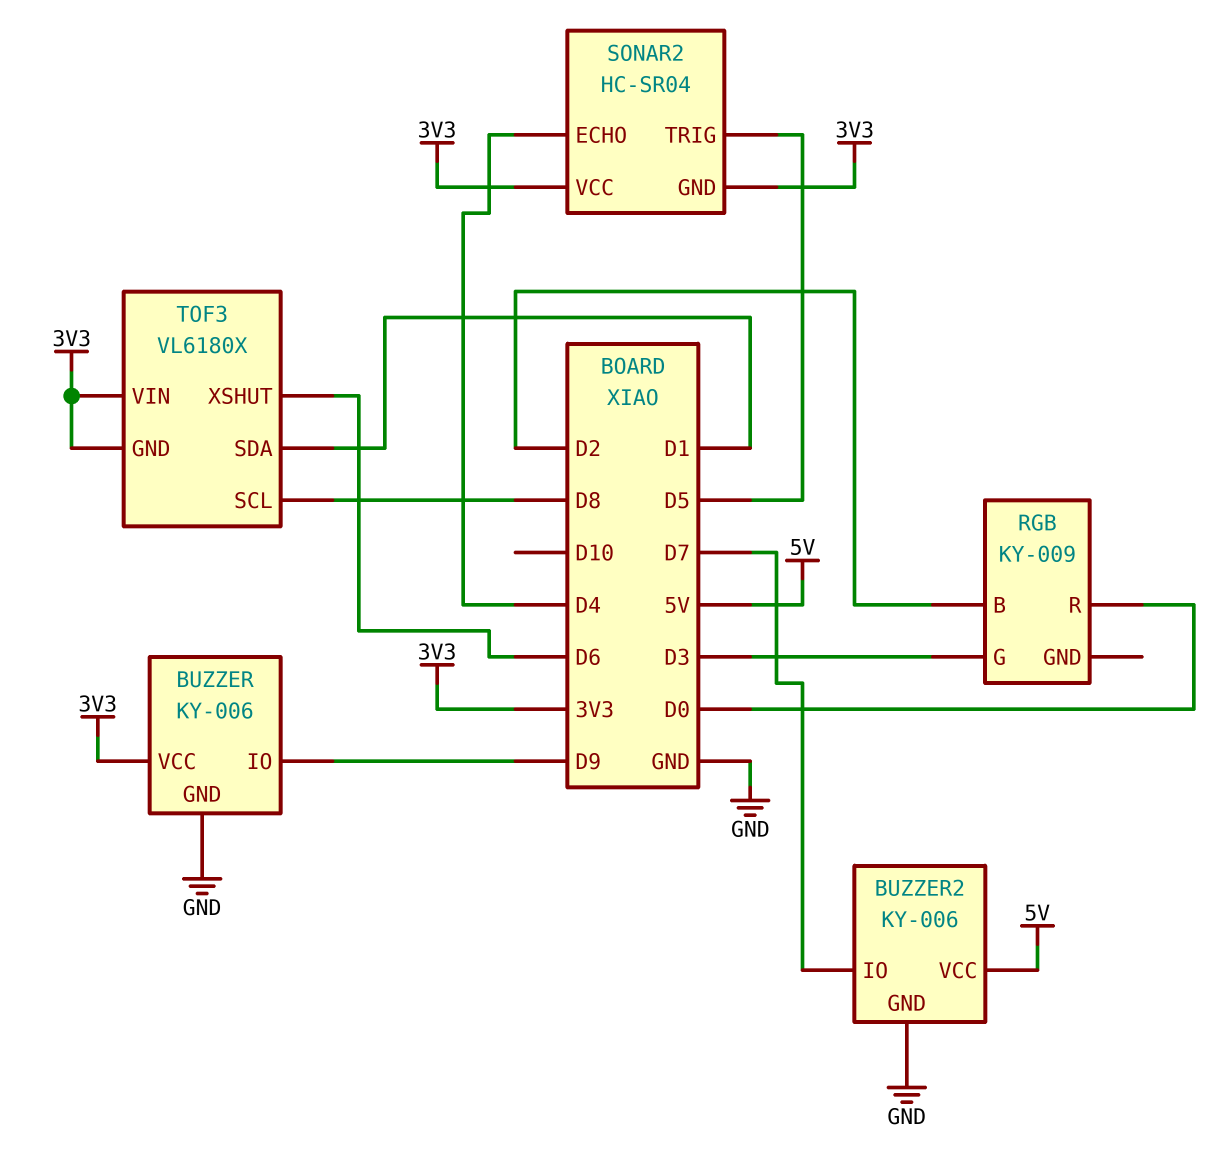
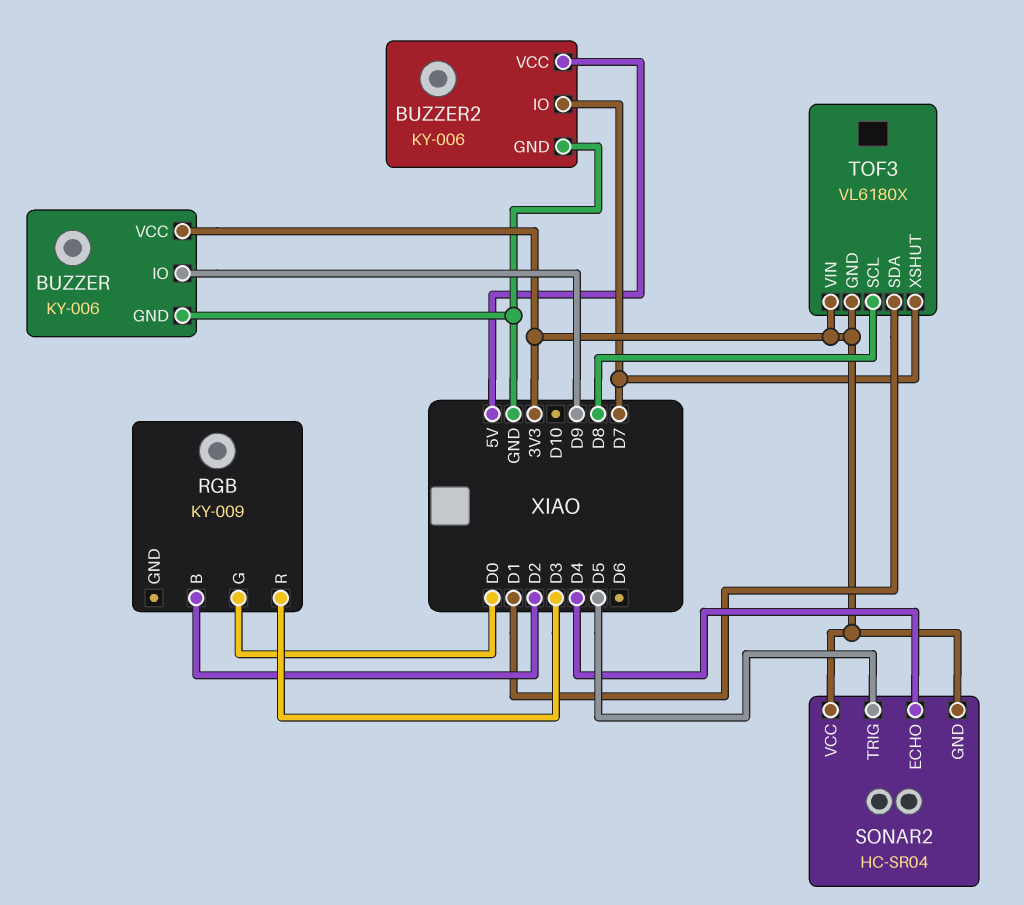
RGB pin G: D3 -> D0
RGB pin R: D0 -> D3
TOF3 pin XSHUT: D6 -> D7

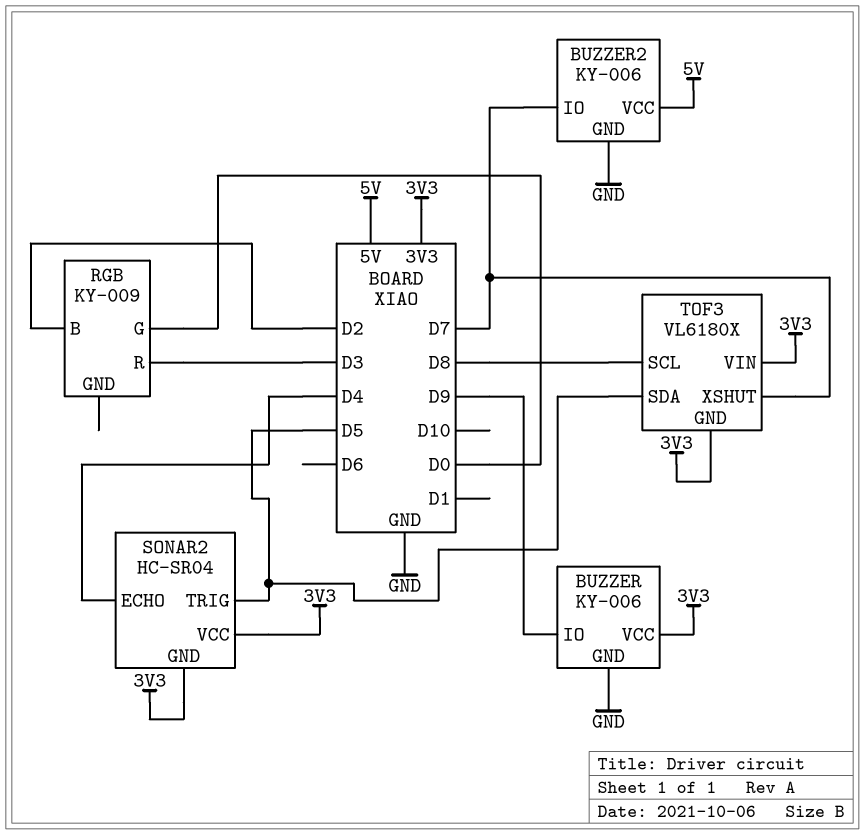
TOF3 pin SDA: D1 -> D5

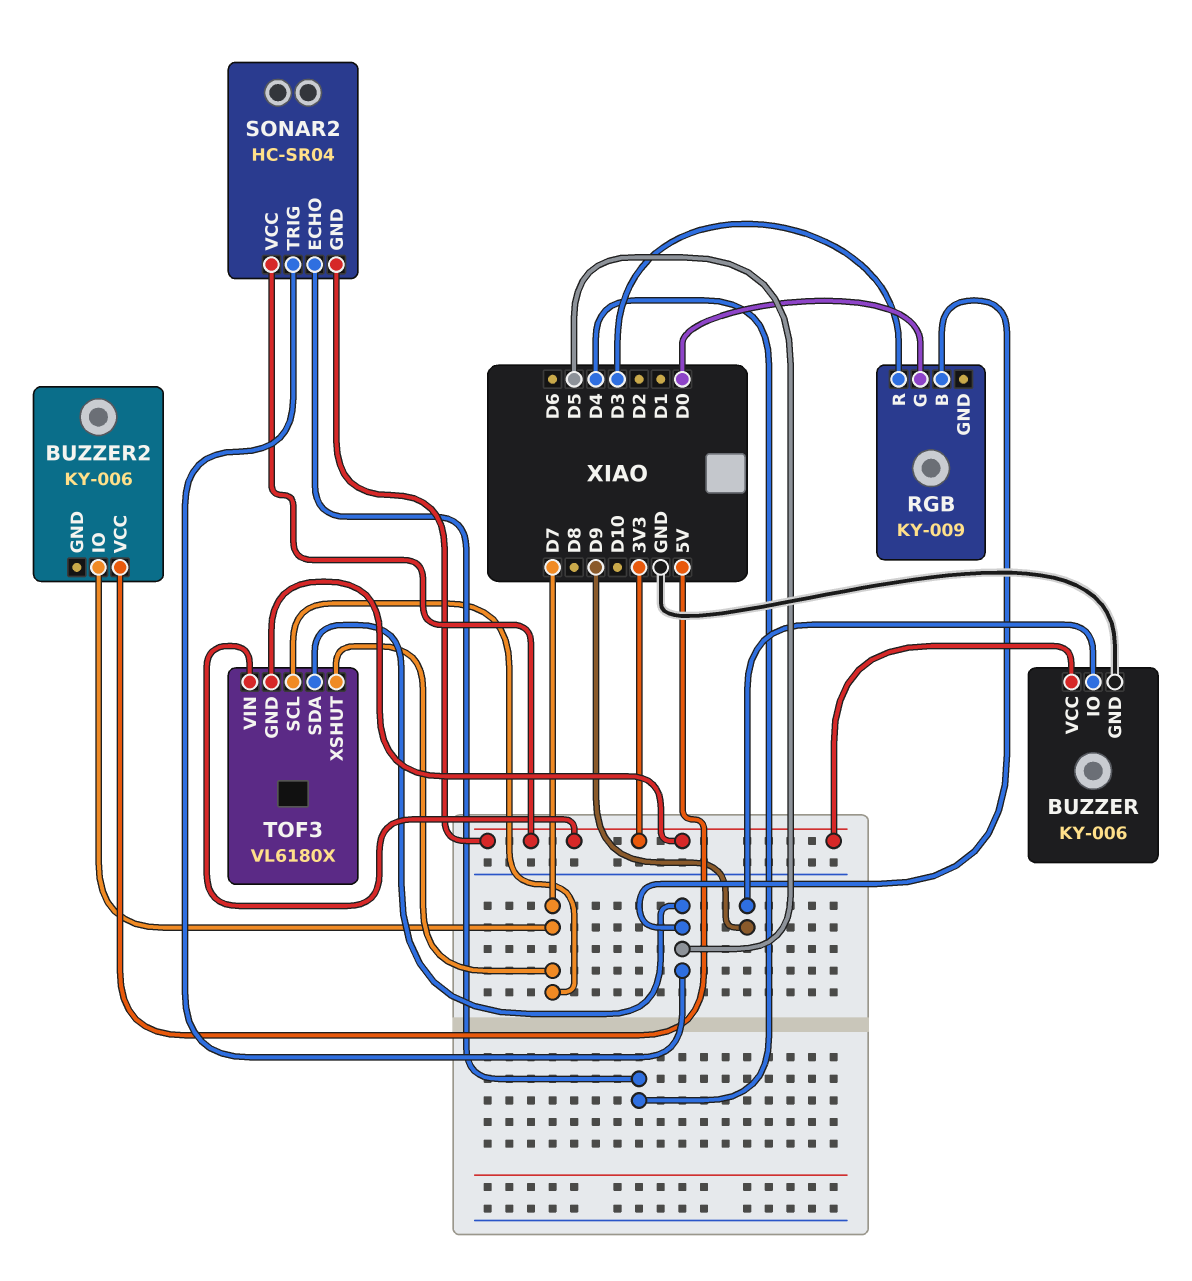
BUZZER2 pin GND: GND -> none
RGB pin B: D2 -> D5
TOF3 pin SCL: D8 -> D7

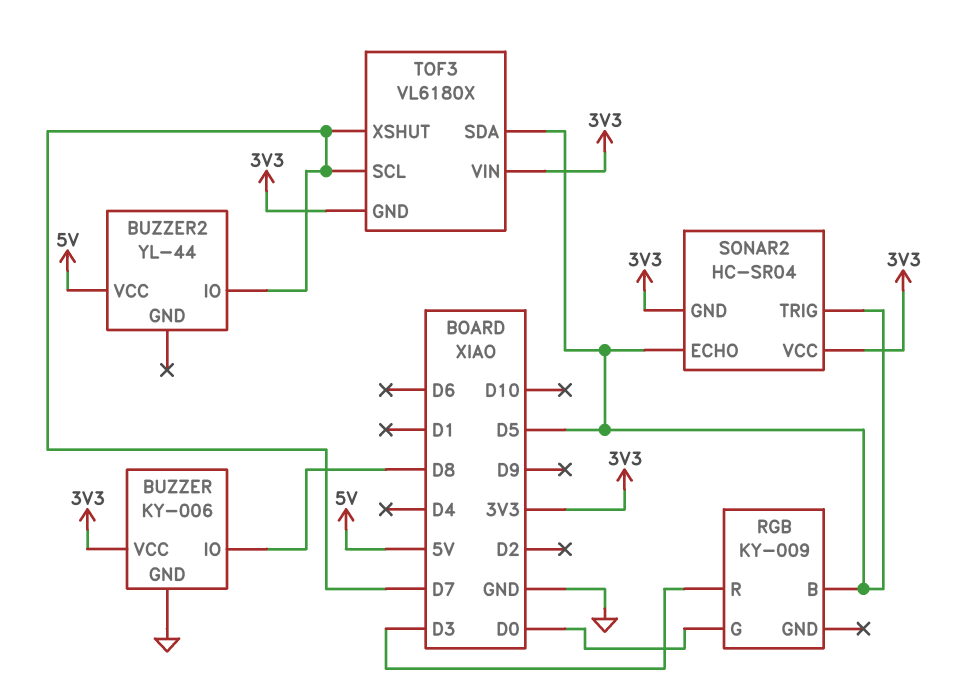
BUZZER pin IO: D9 -> D8
BUZZER2: KY-006 -> YL-44
SONAR2 pin ECHO: D4 -> D5

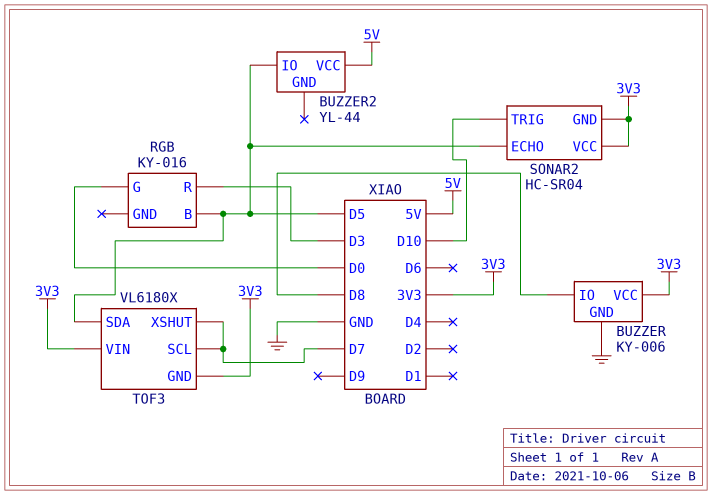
BUZZER2 pin IO: D7 -> D5
RGB: KY-009 -> KY-016
SONAR2 pin TRIG: D5 -> D10

